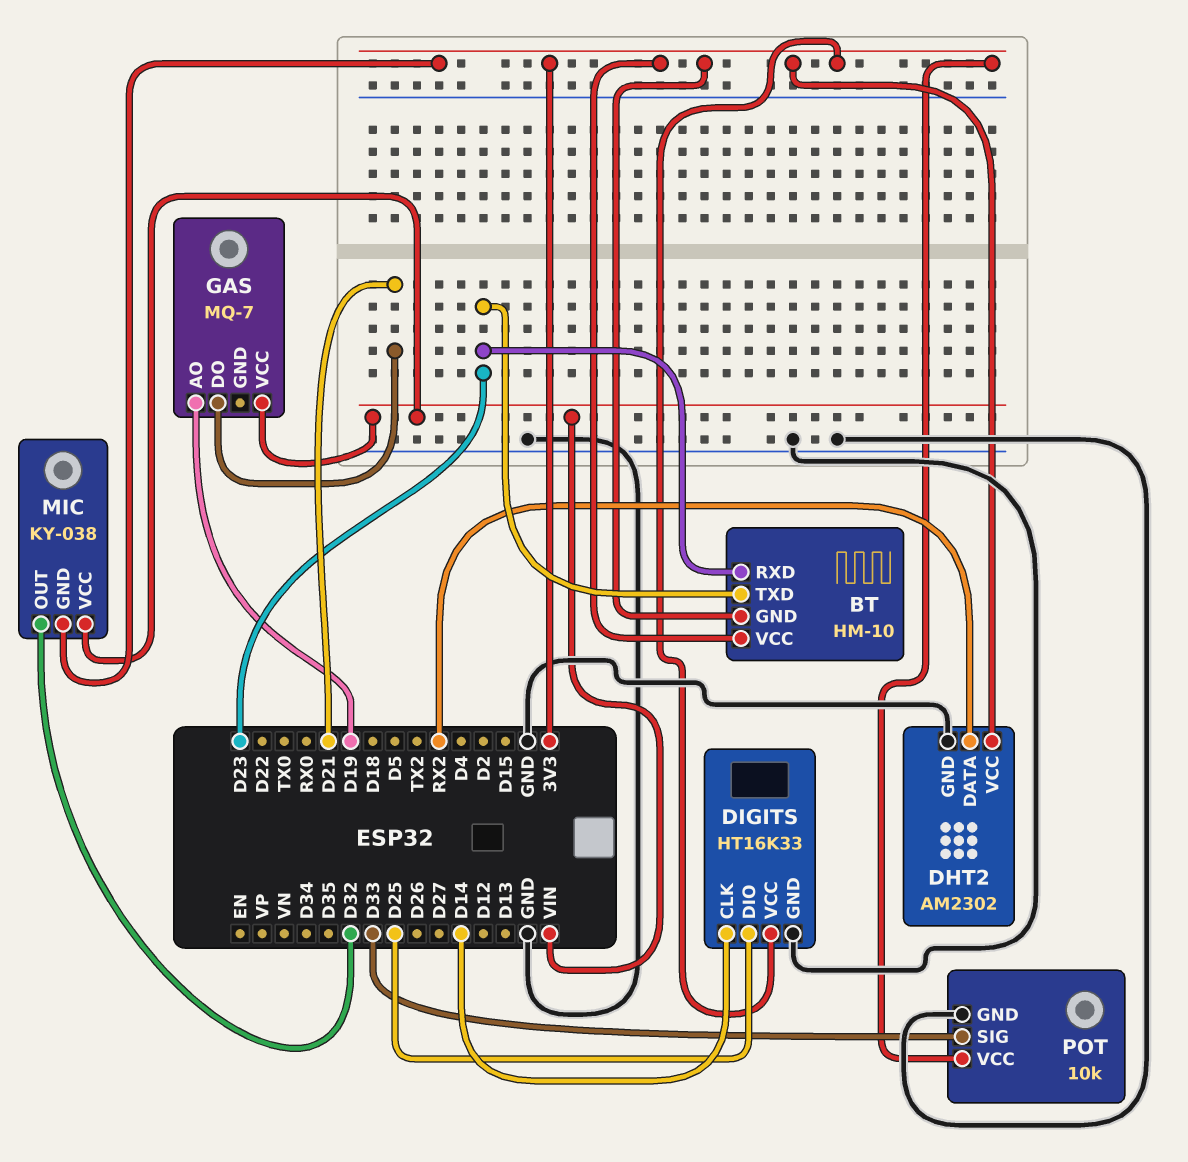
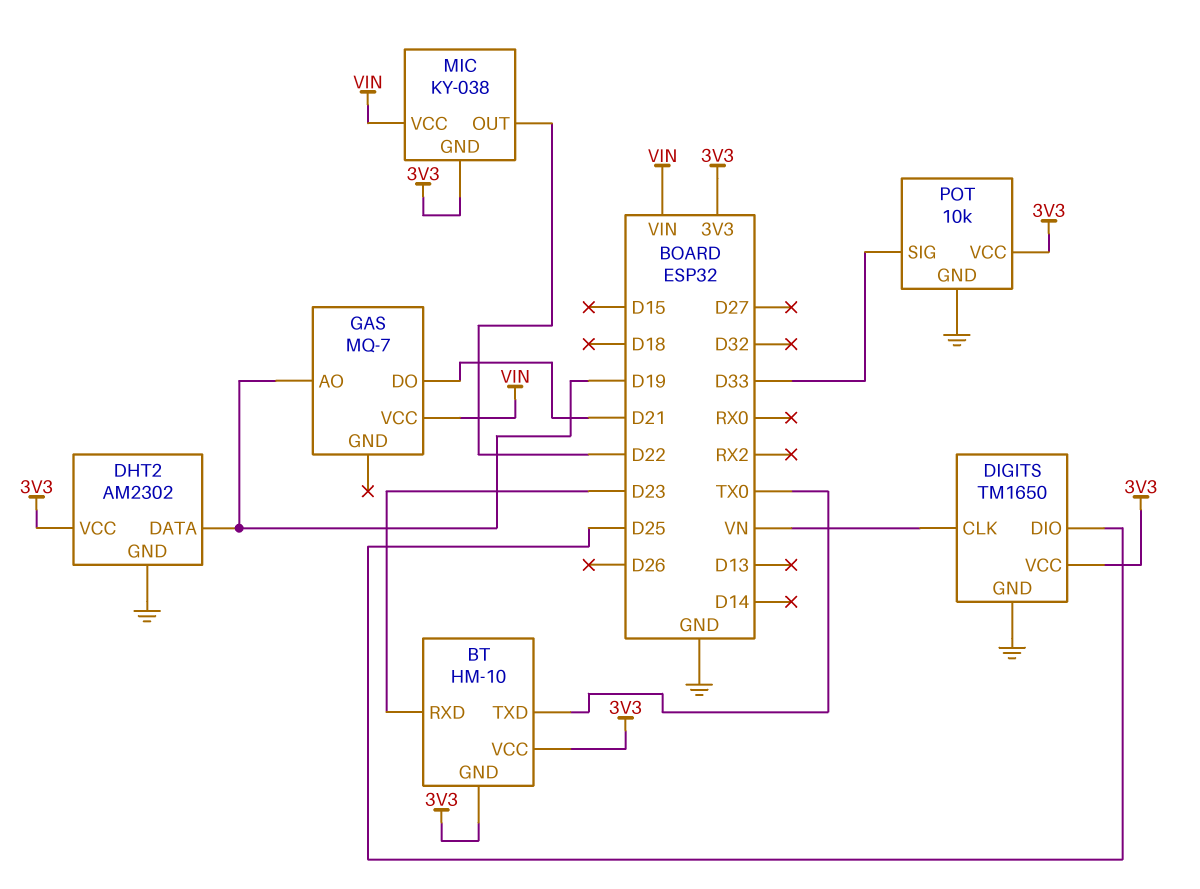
BT pin TXD: D23 -> TX0
DHT2 pin DATA: RX2 -> D19
DIGITS: HT16K33 -> TM1650
DIGITS pin CLK: D14 -> VN
MIC pin OUT: D32 -> D22

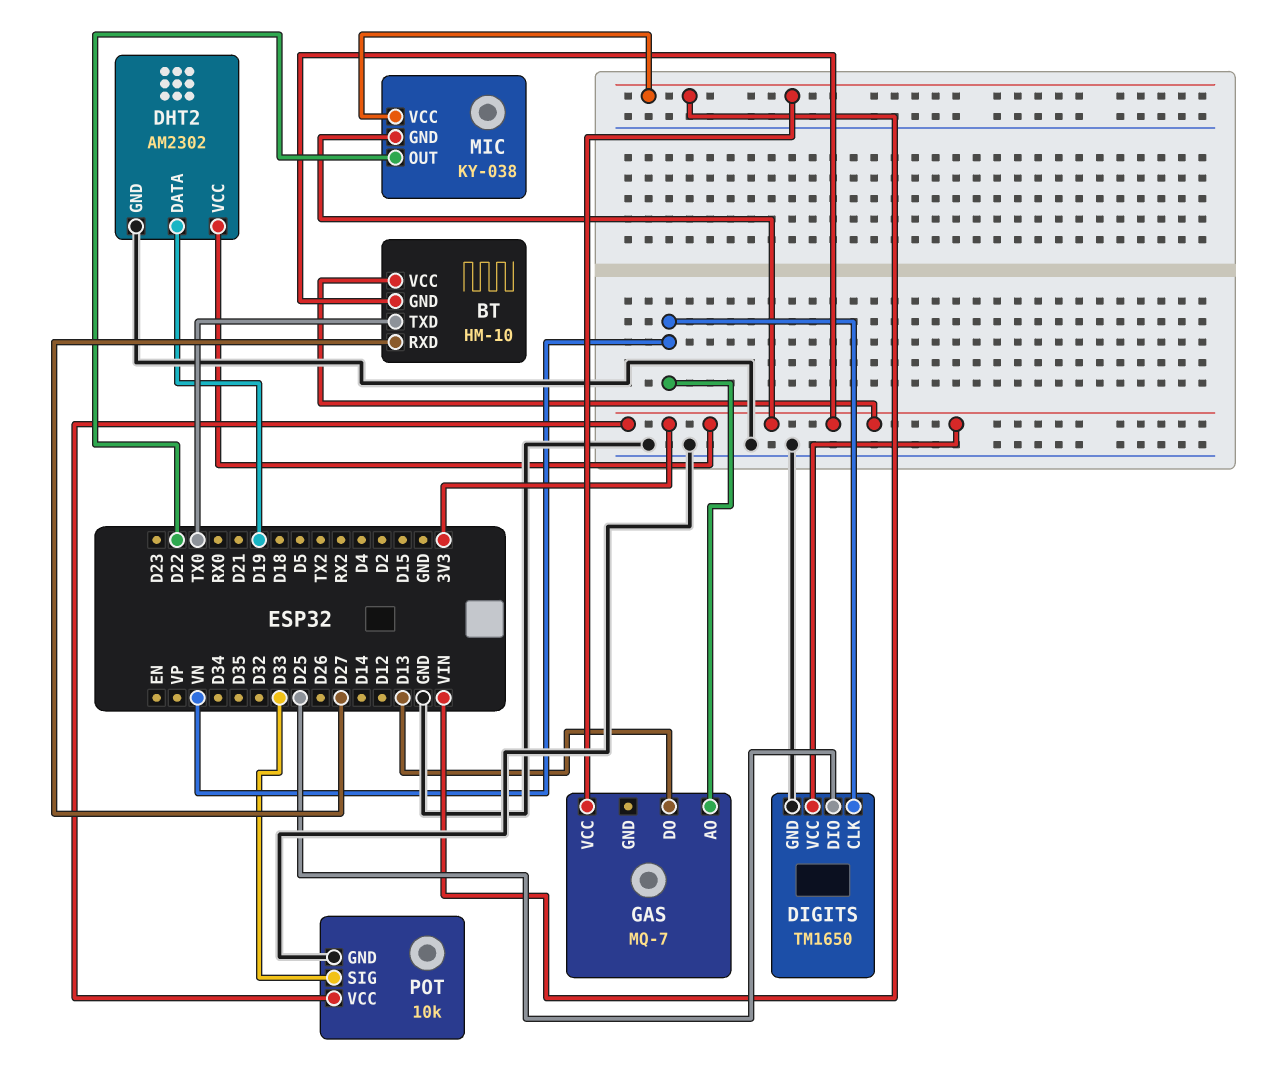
BT pin RXD: D23 -> D27
GAS pin AO: D19 -> VN
GAS pin DO: D21 -> D13

